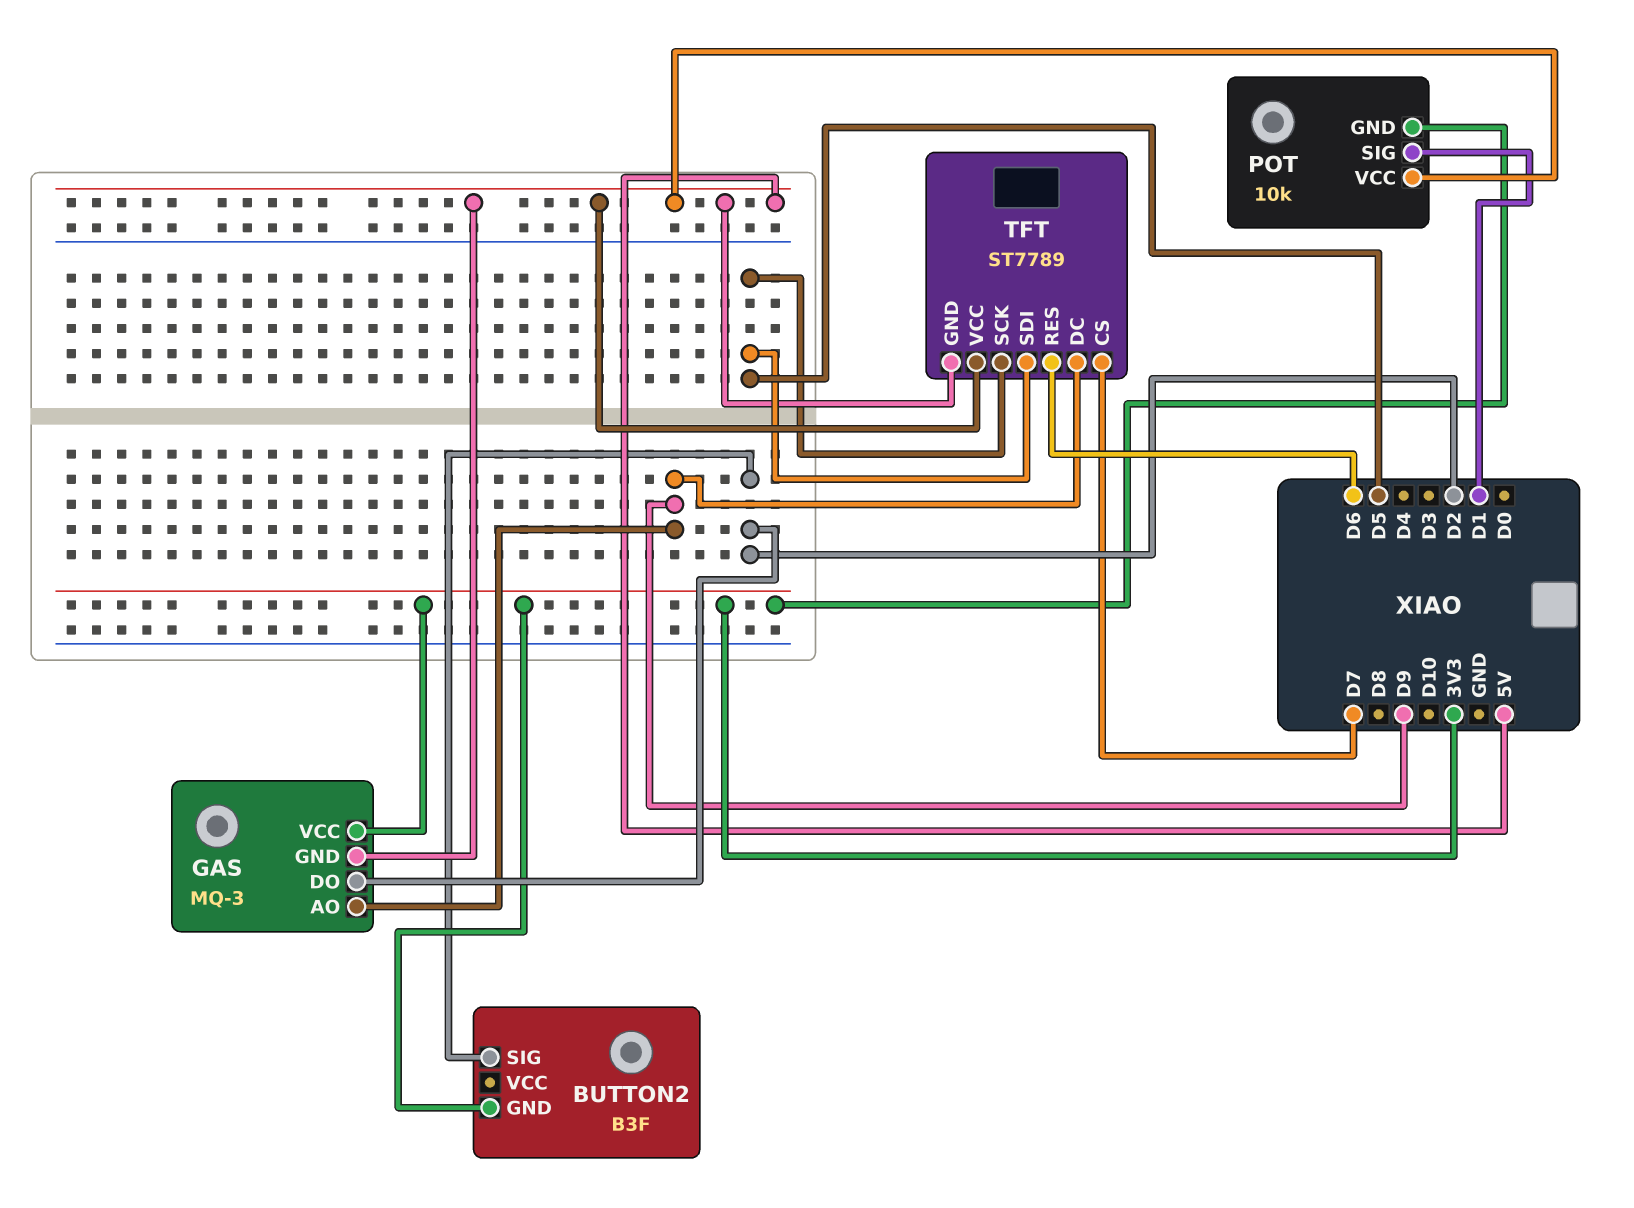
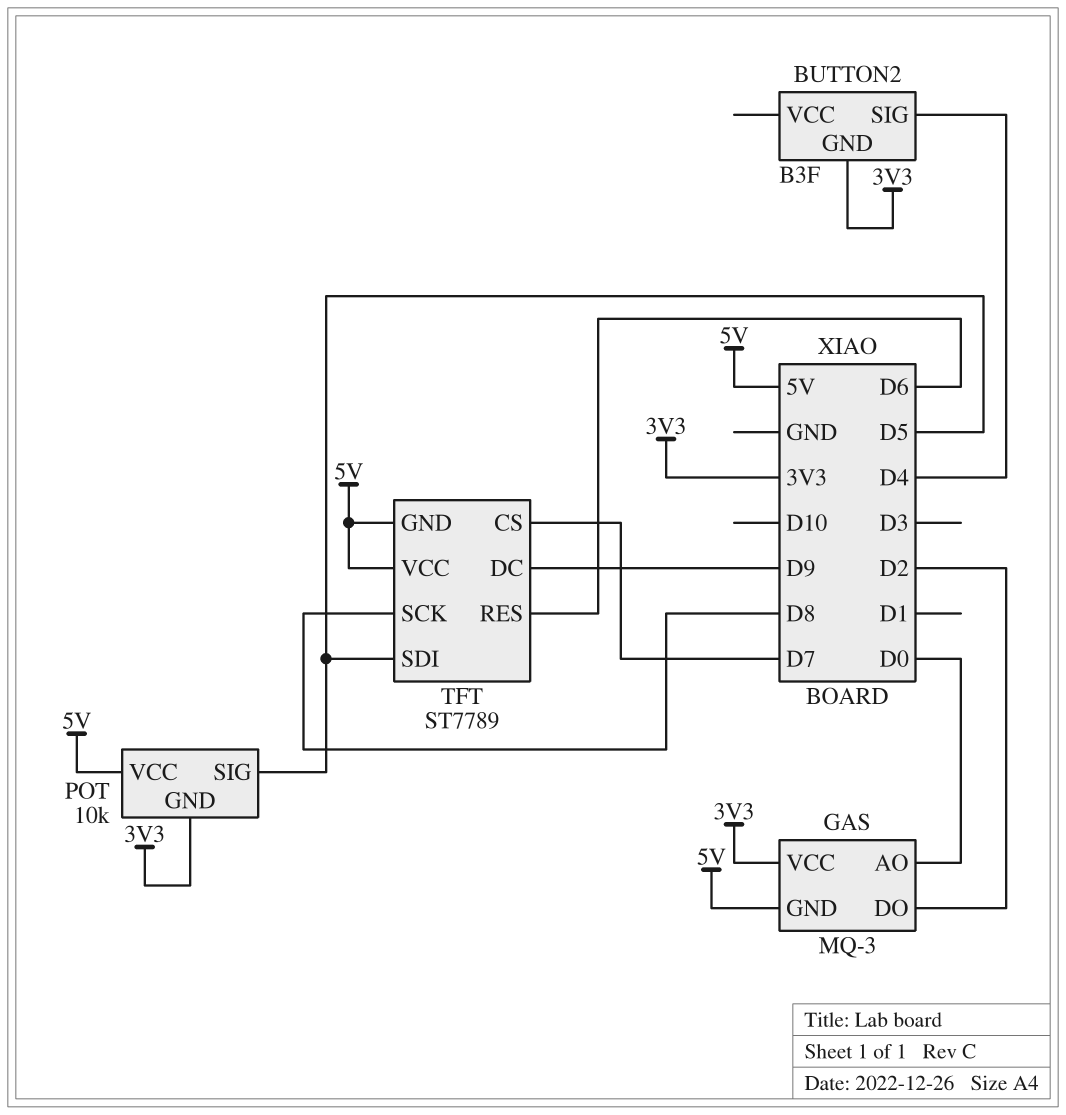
BUTTON2 pin SIG: D2 -> D4
GAS pin AO: D9 -> D0
POT pin SIG: D1 -> D5
TFT pin SCK: D5 -> D8

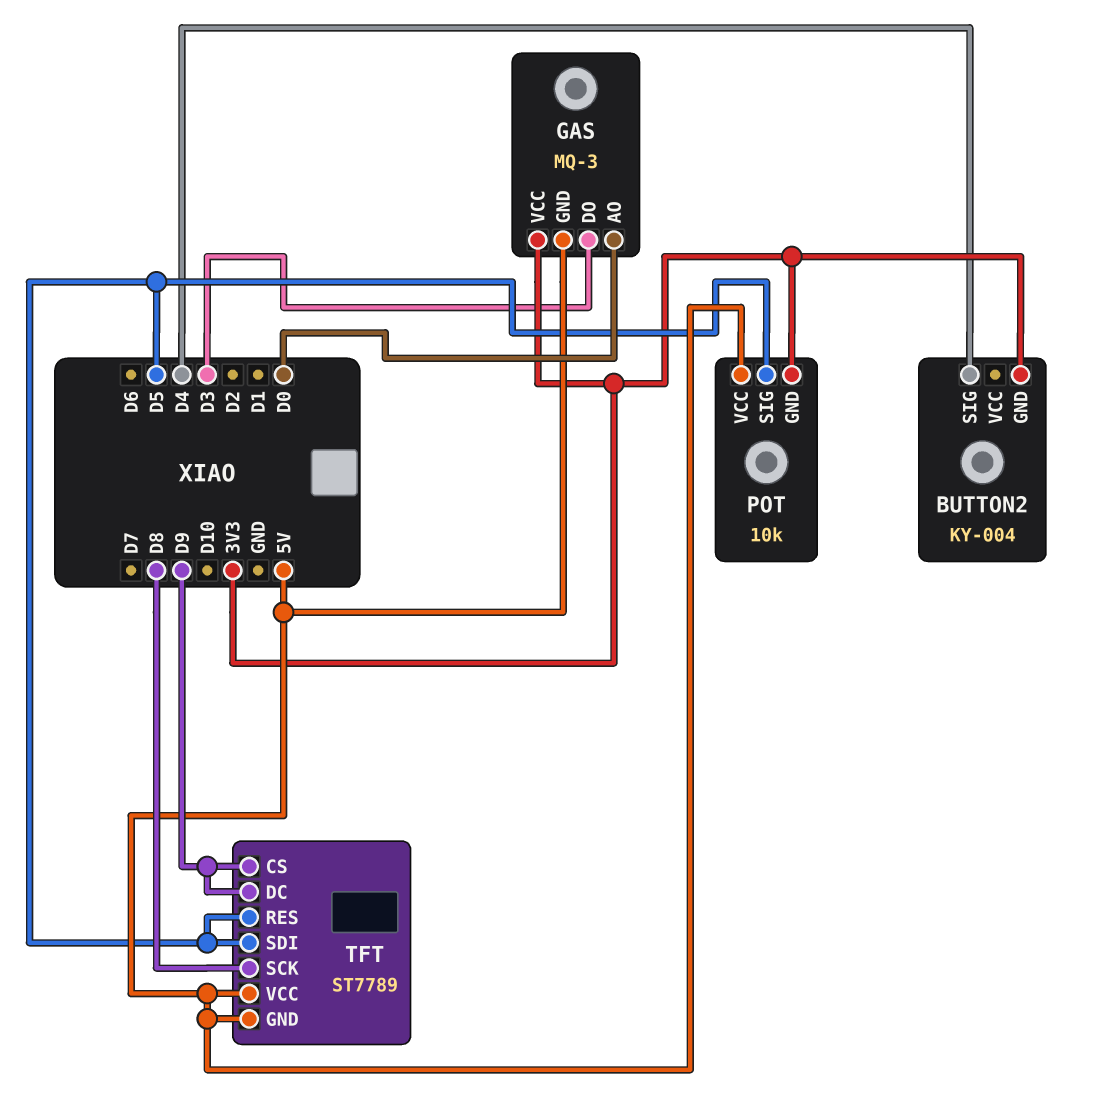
BUTTON2: B3F -> KY-004
GAS pin DO: D2 -> D3
TFT pin CS: D7 -> D9
TFT pin RES: D6 -> D5

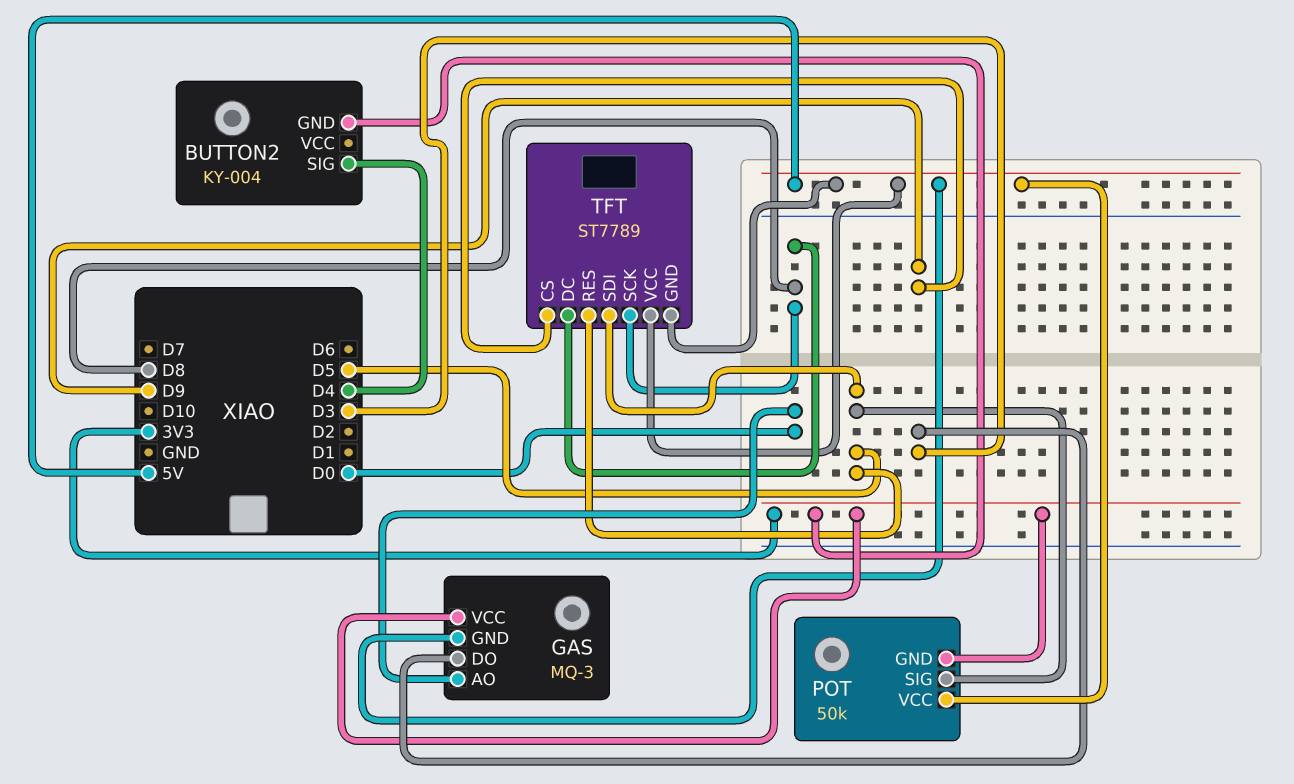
POT: 10k -> 50k
TFT pin DC: D9 -> D8

